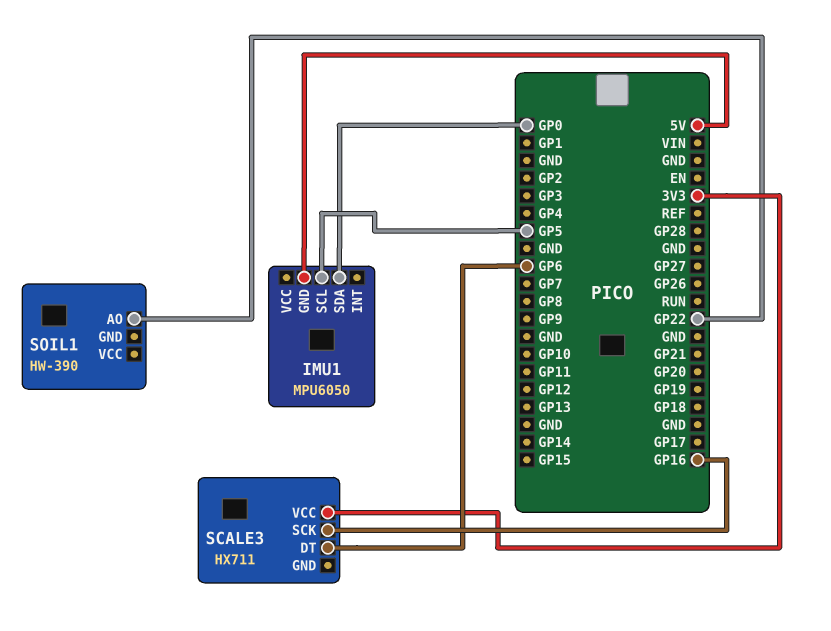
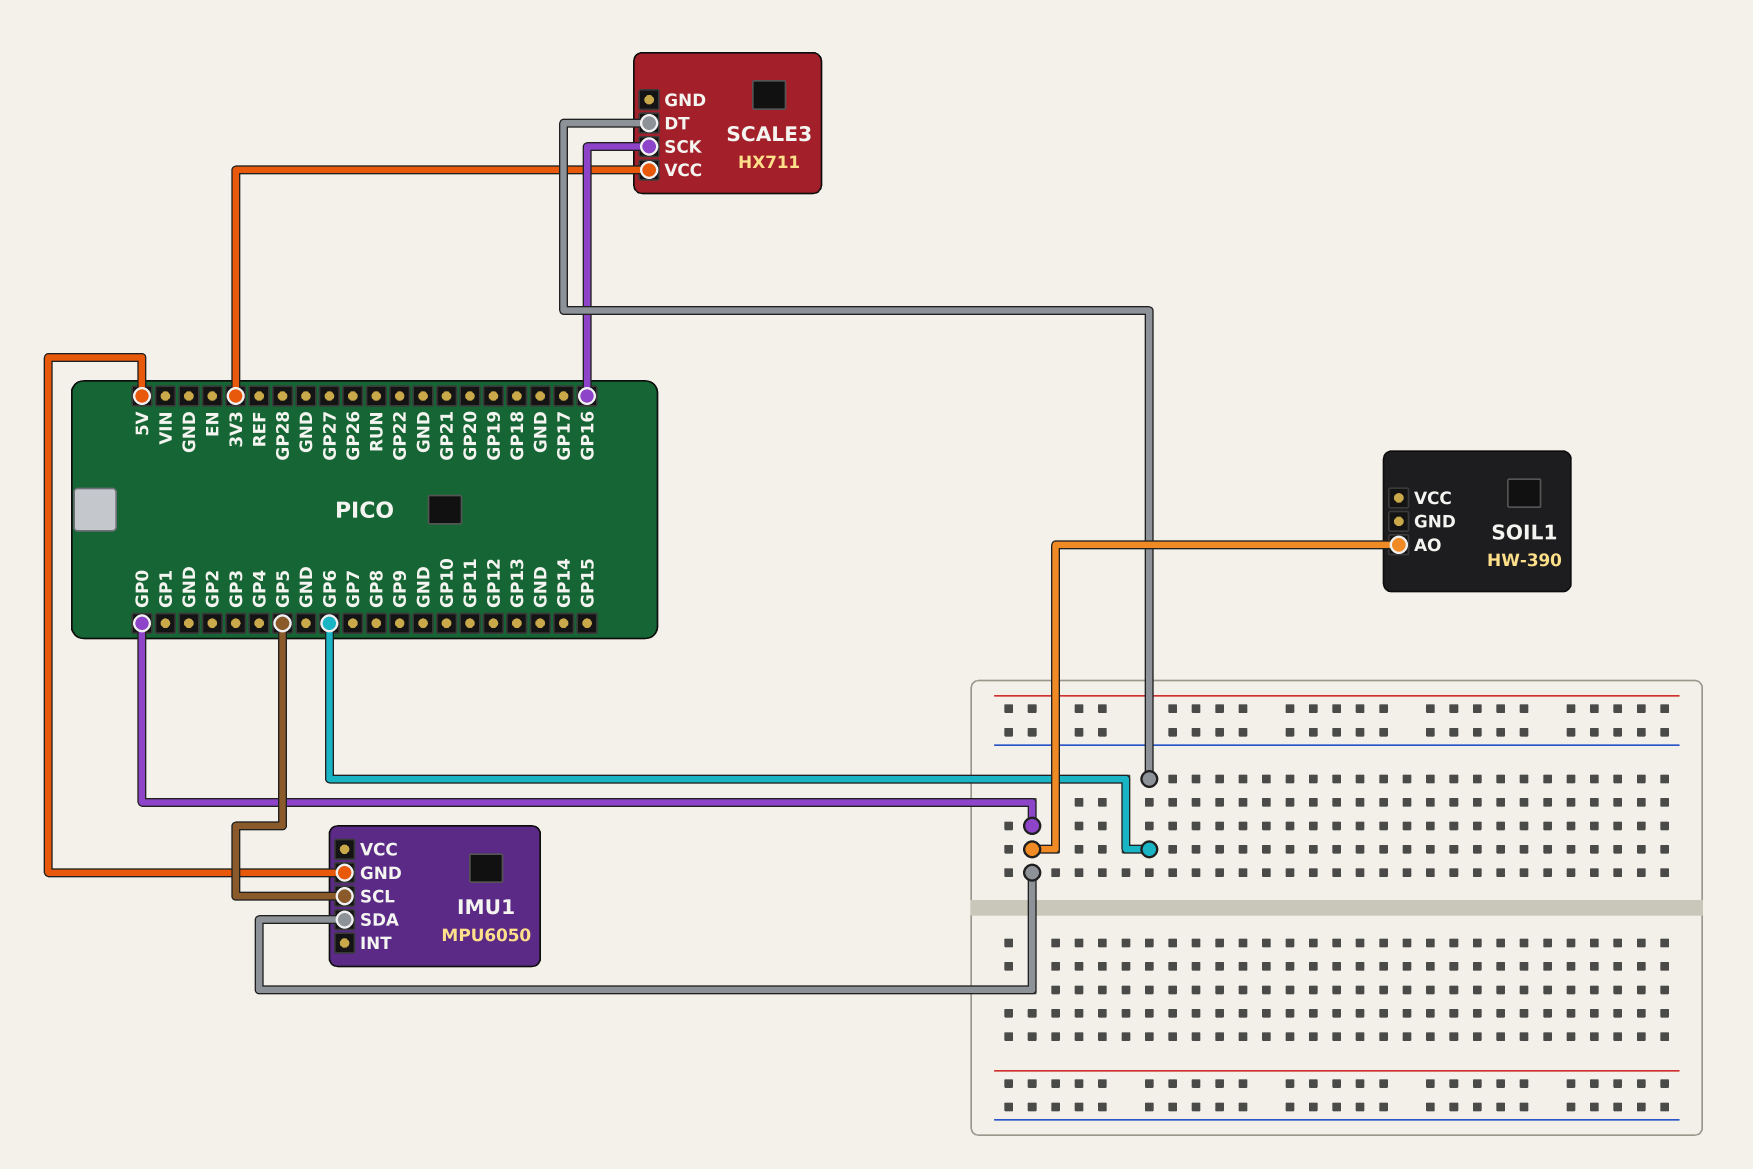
SOIL1 pin AO: GP22 -> GP0

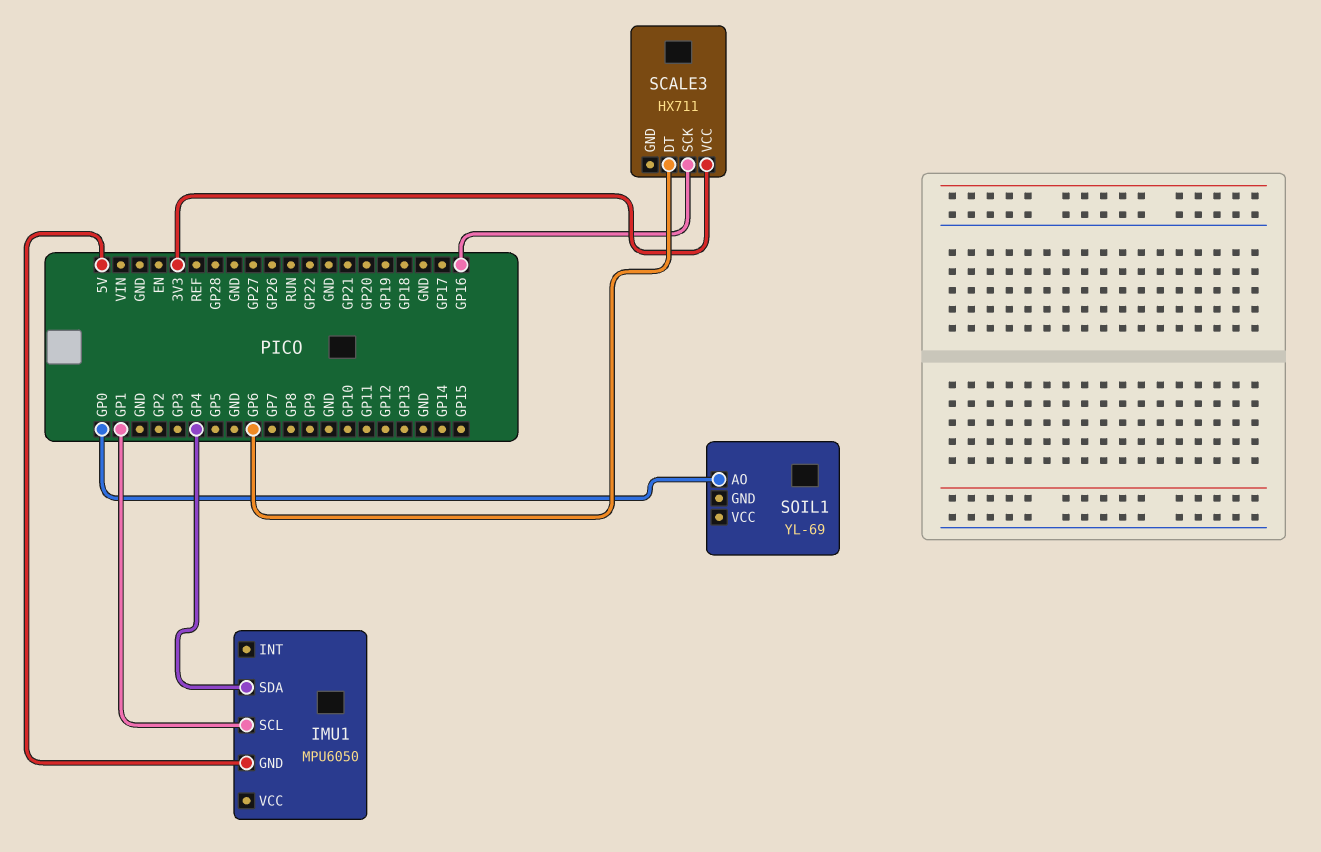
IMU1 pin SCL: GP5 -> GP1
IMU1 pin SDA: GP0 -> GP4
SOIL1: HW-390 -> YL-69

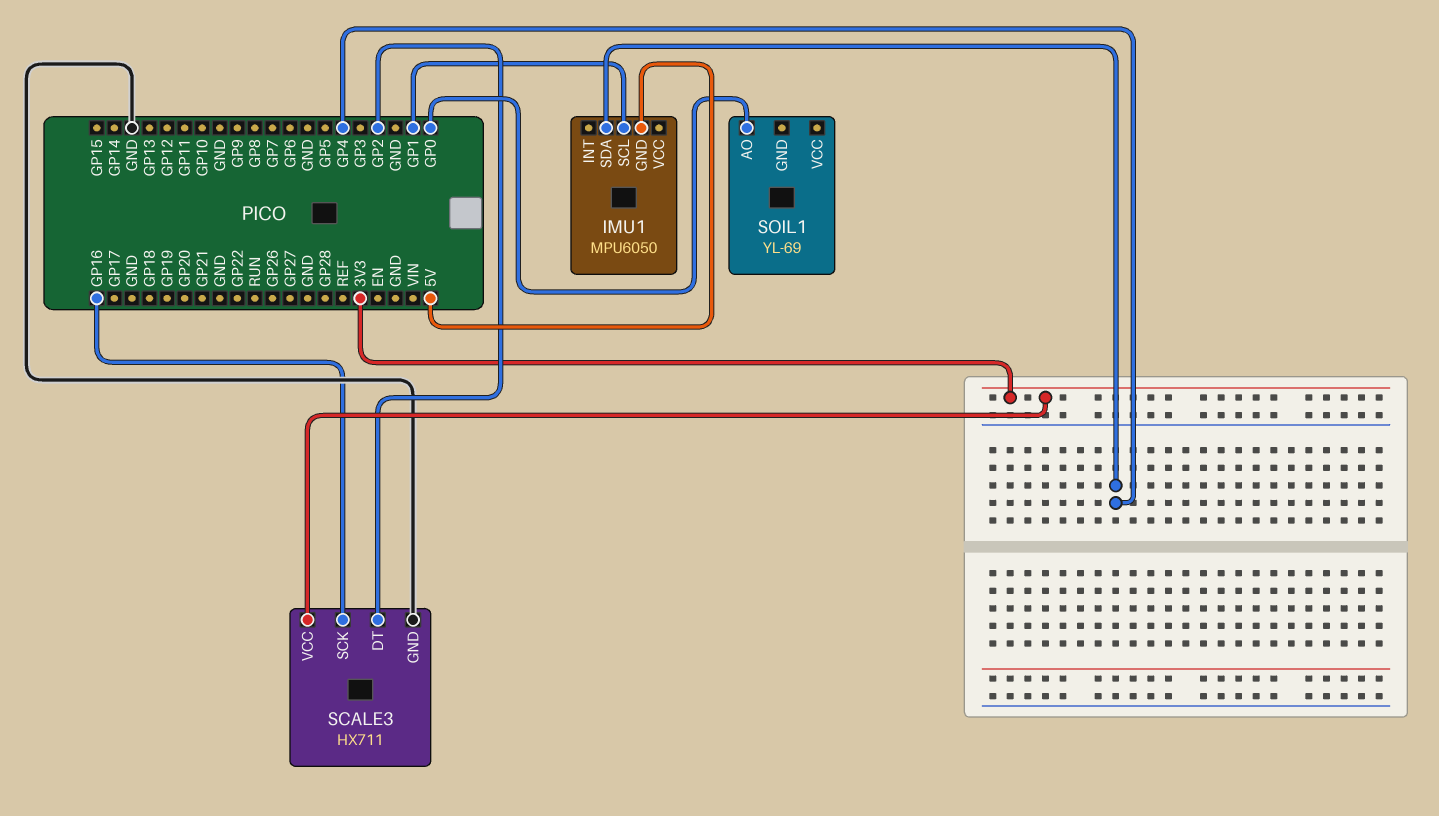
SCALE3 pin DT: GP6 -> GP2
SCALE3 pin GND: none -> GND

